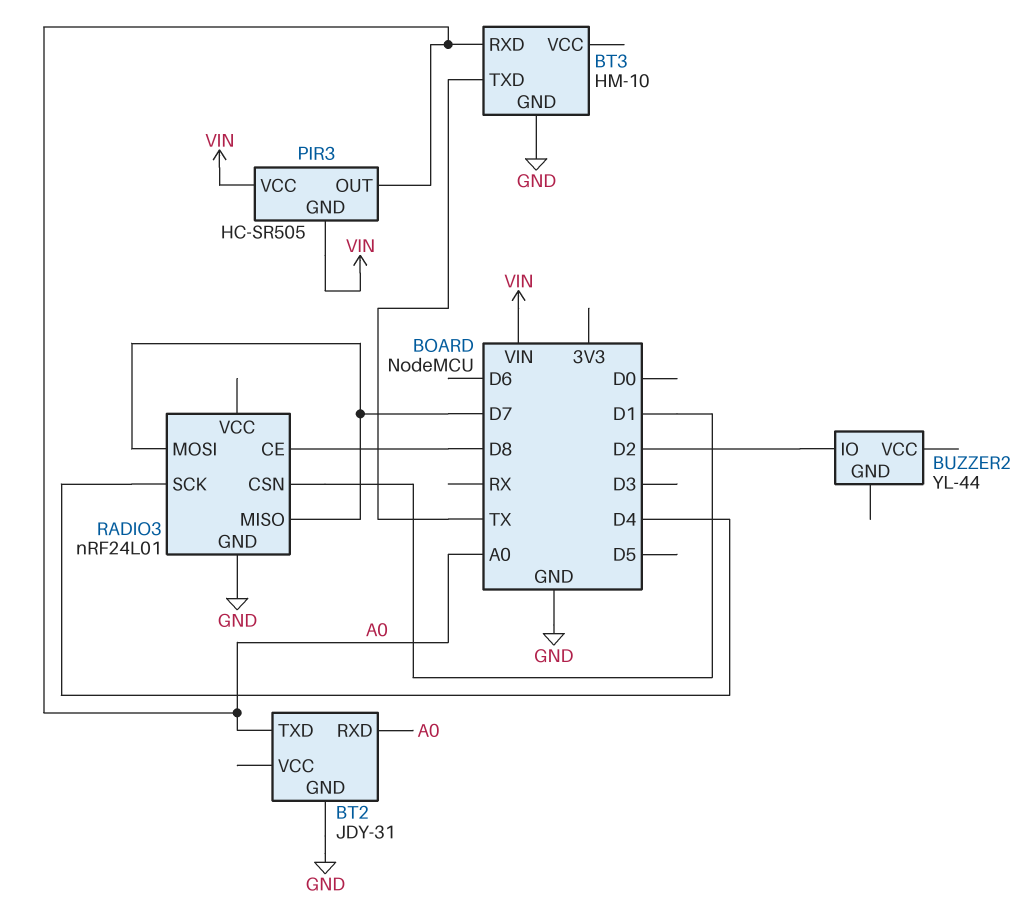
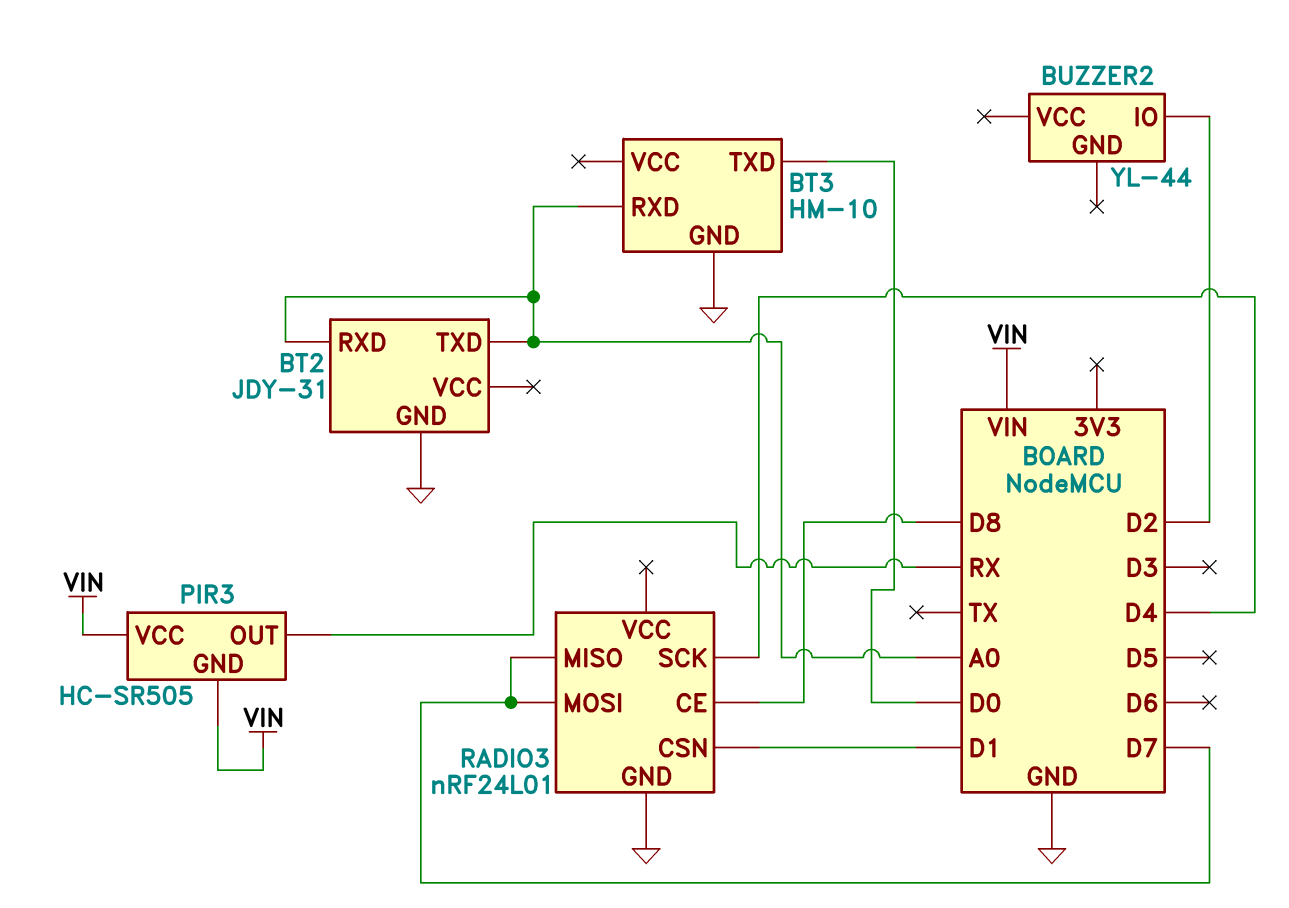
BT3 pin TXD: TX -> D0
PIR3 pin OUT: A0 -> RX

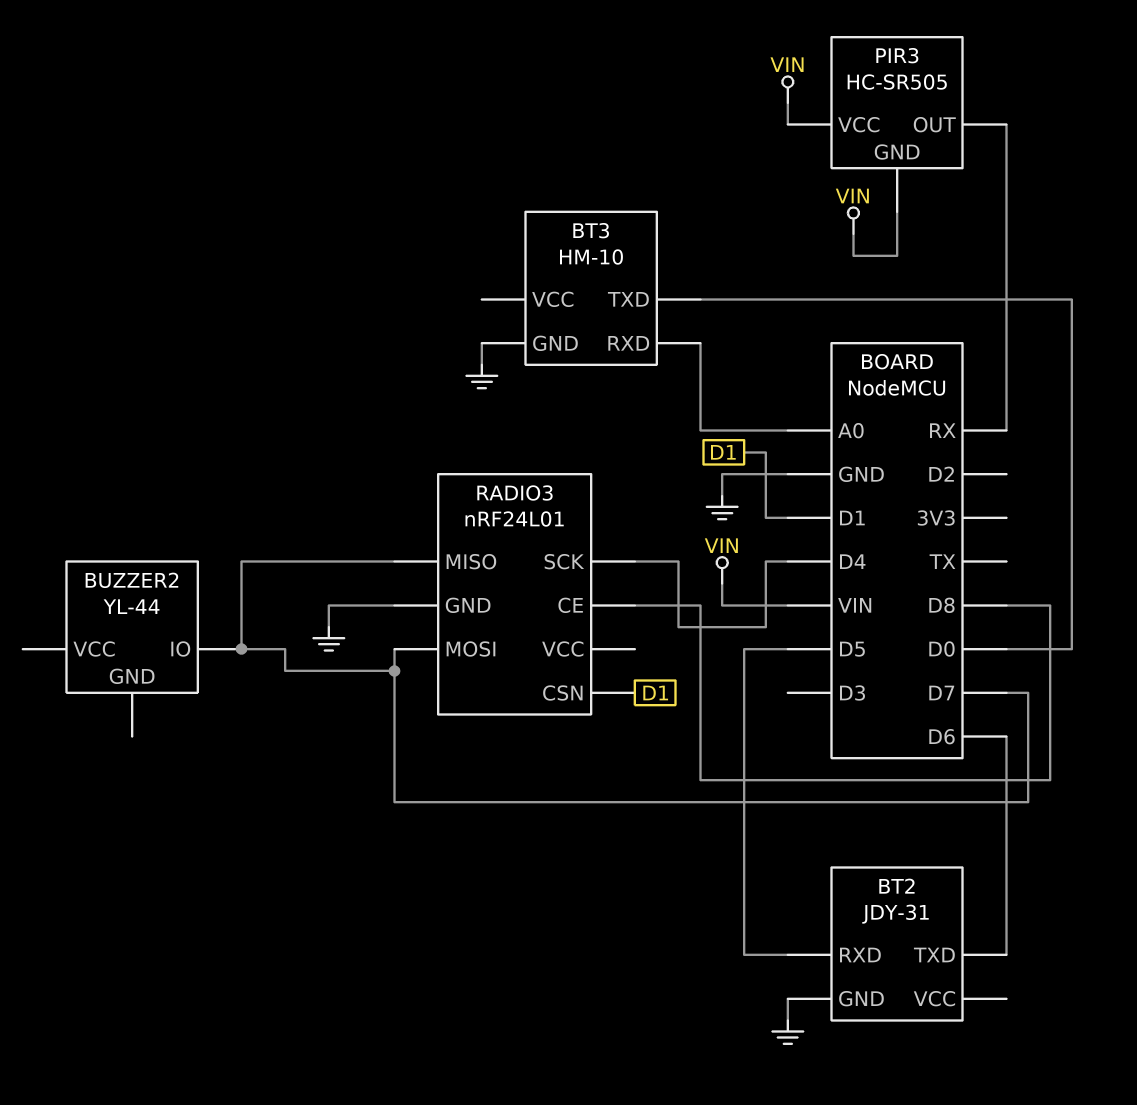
BT2 pin RXD: A0 -> D5
BT2 pin TXD: A0 -> D6
BUZZER2 pin IO: D2 -> D7

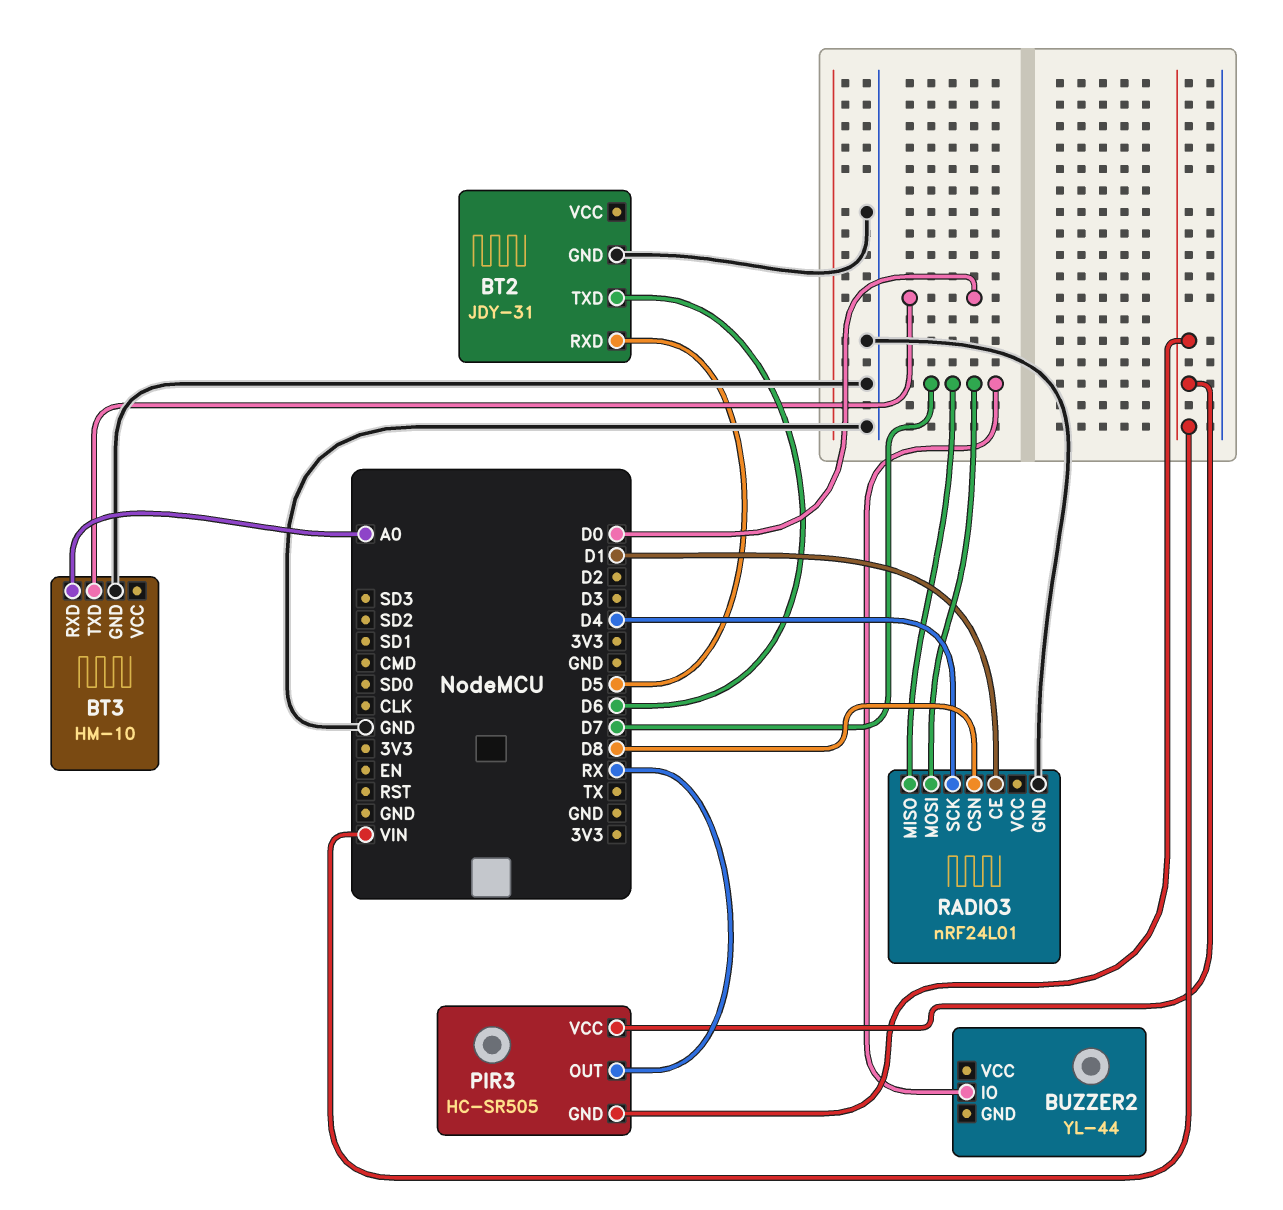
RADIO3 pin CE: D8 -> D1
RADIO3 pin CSN: D1 -> D8

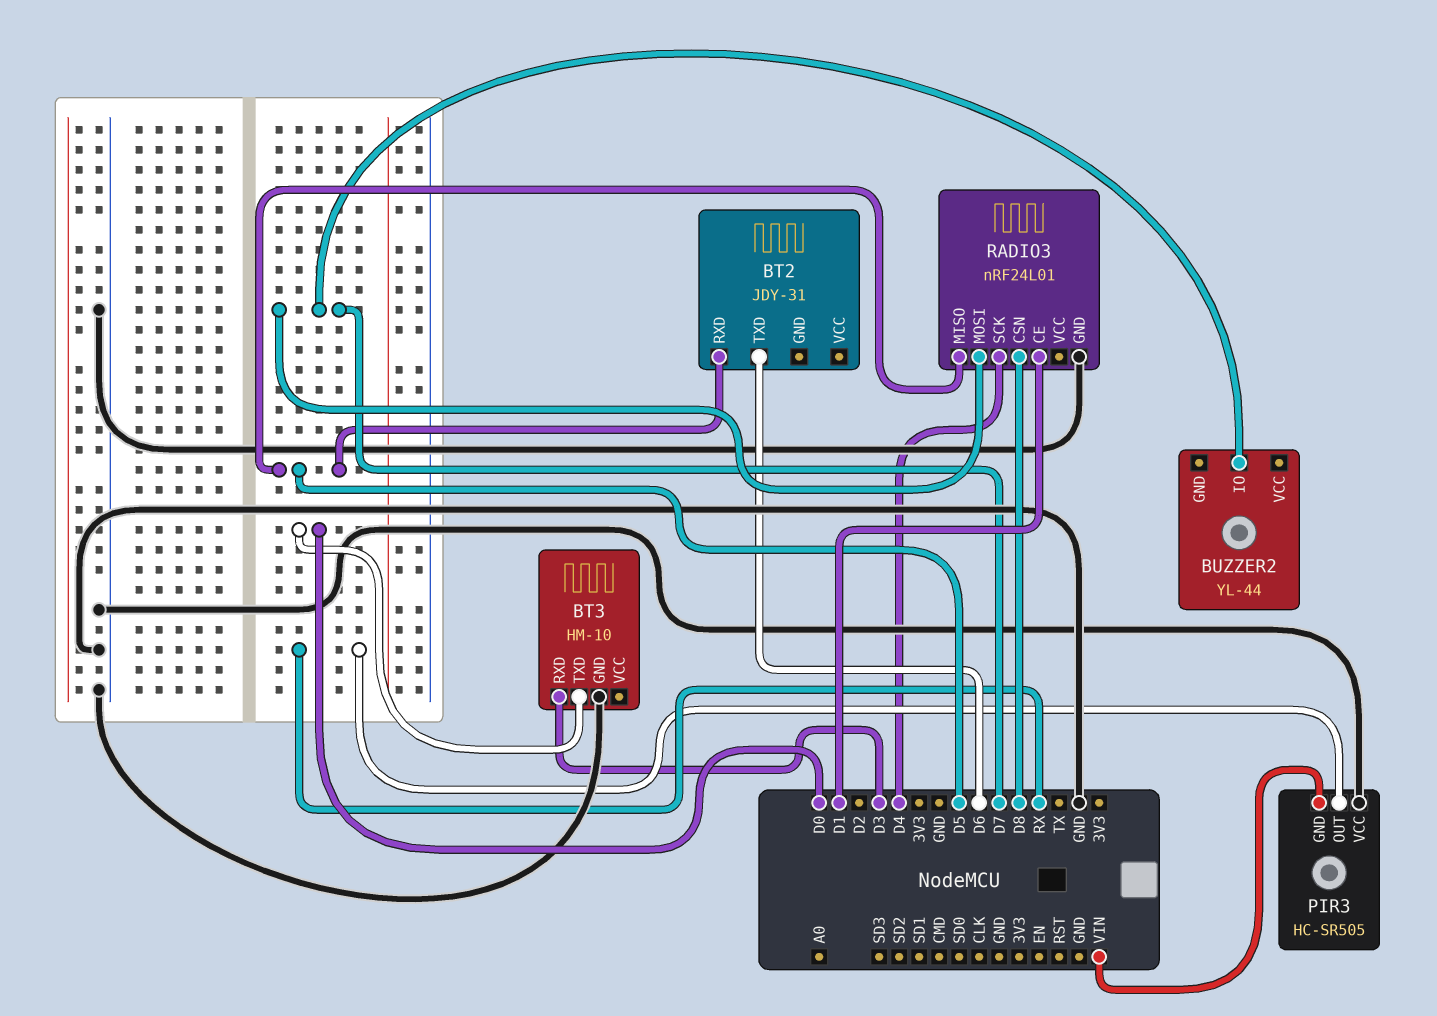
BT2 pin GND: GND -> none
BT3 pin RXD: A0 -> D3
PIR3 pin VCC: VIN -> GND
RADIO3 pin MISO: D7 -> D5

